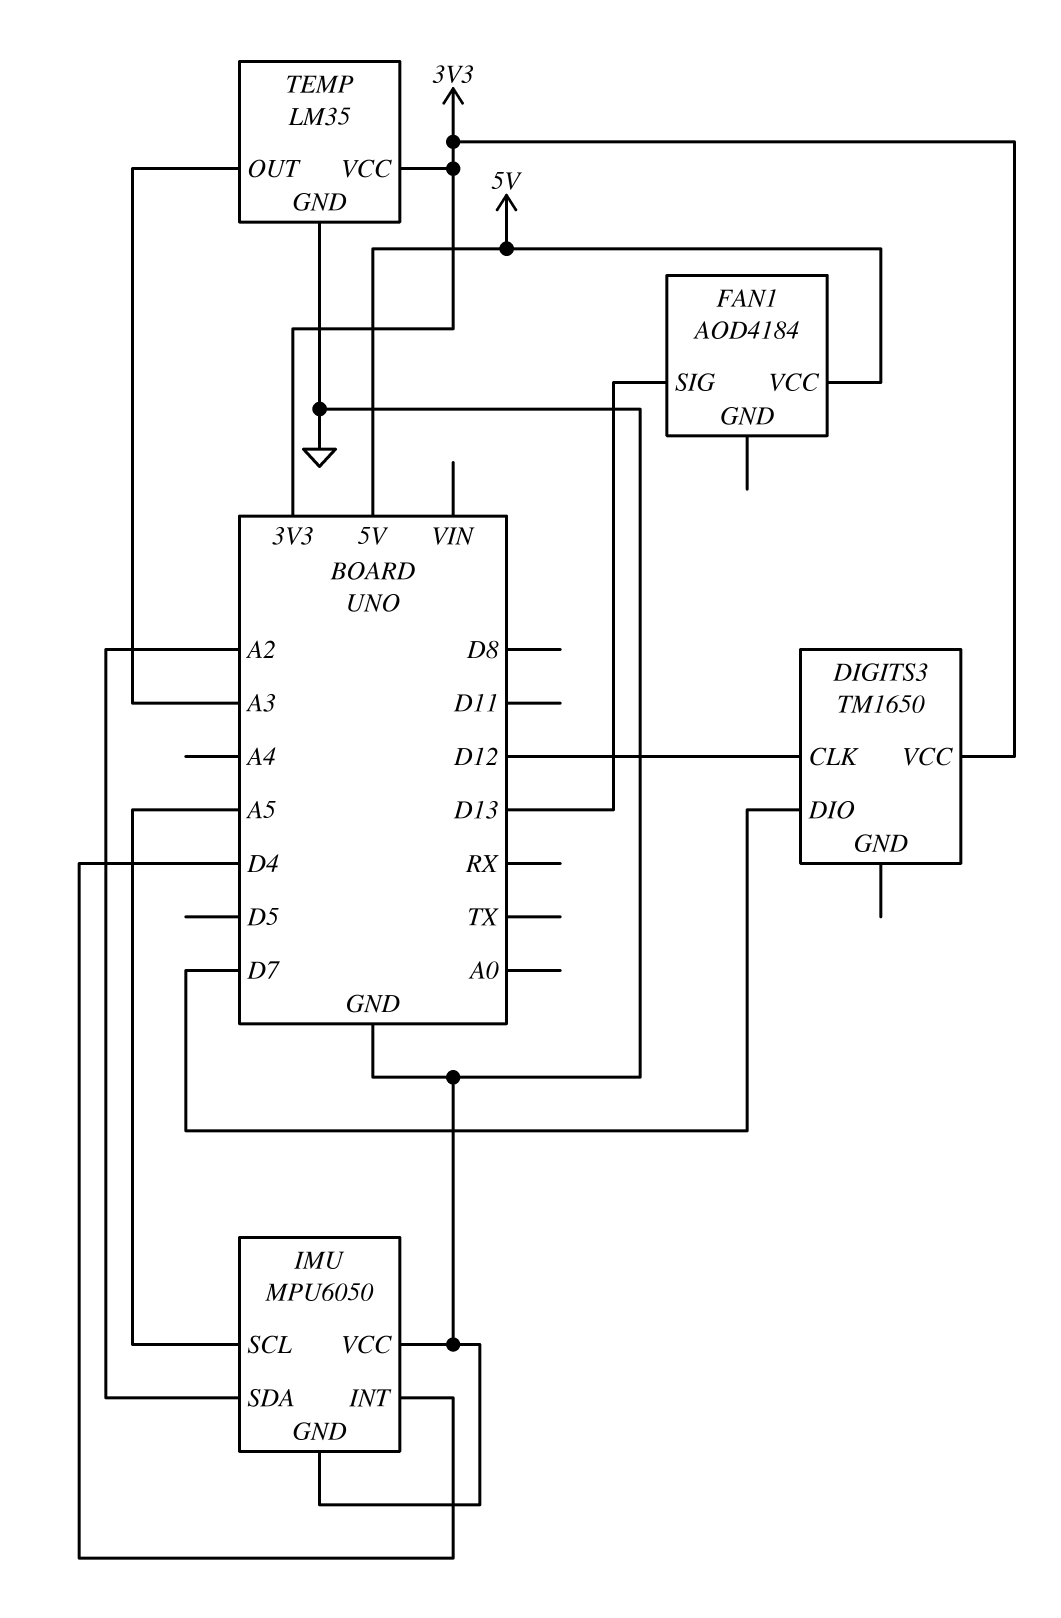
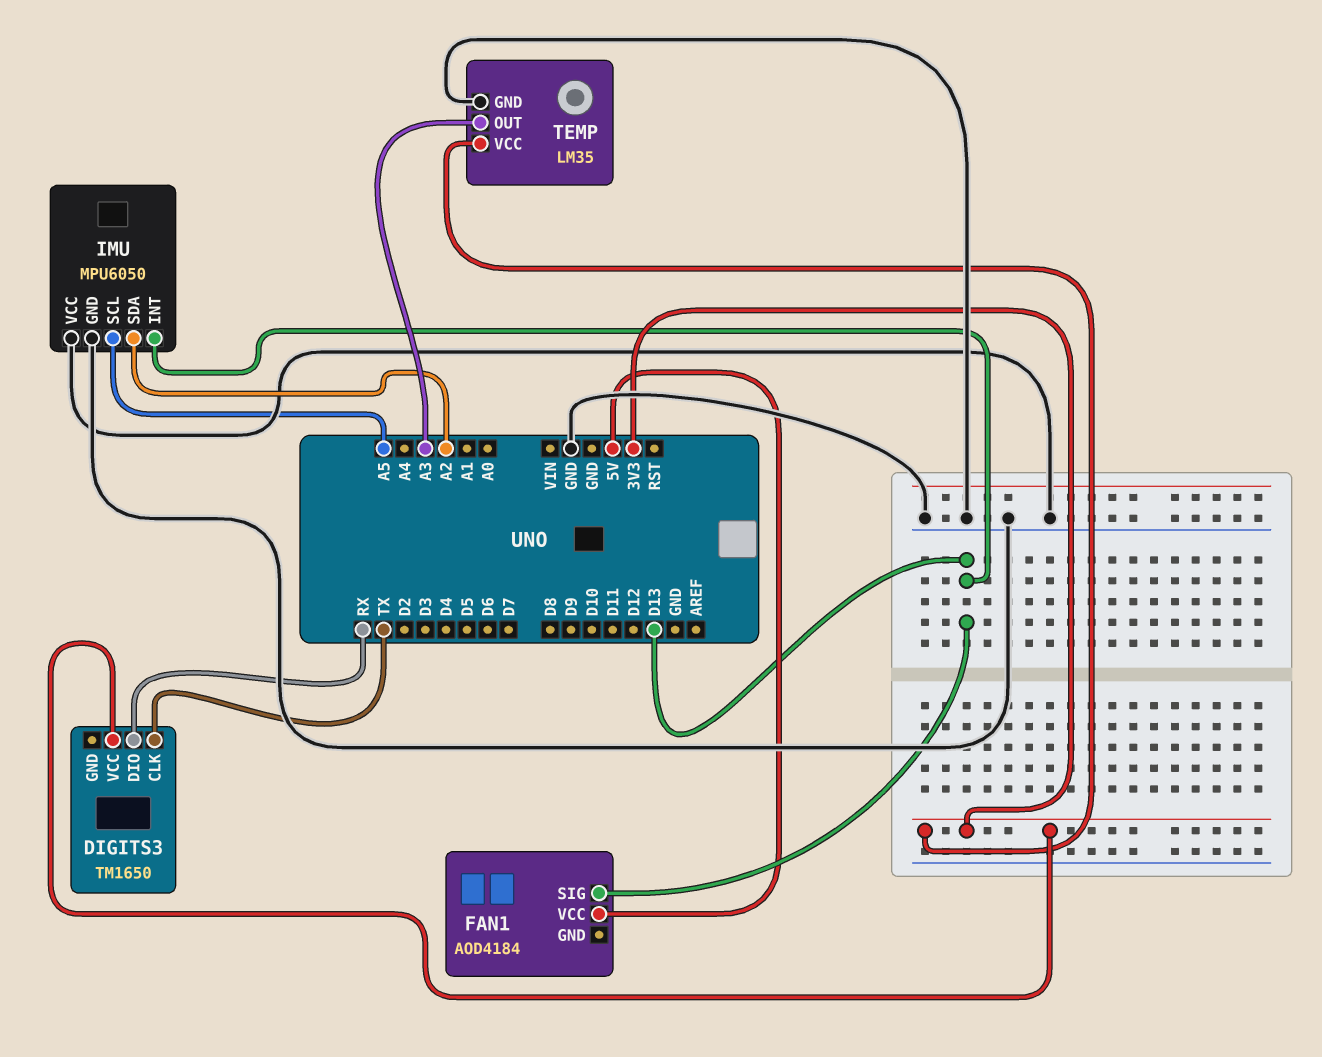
DIGITS3 pin CLK: D12 -> TX
DIGITS3 pin DIO: D7 -> RX
IMU pin INT: D4 -> D13

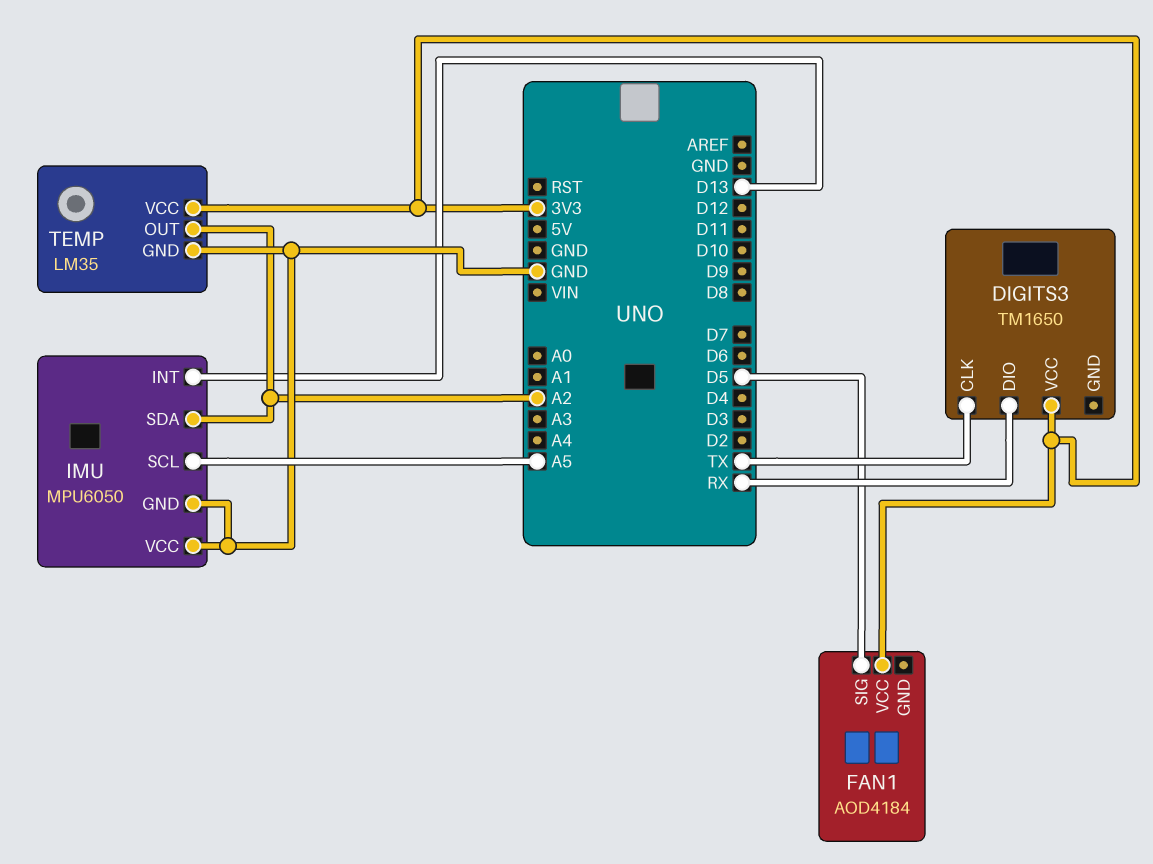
FAN1 pin SIG: D13 -> D5
FAN1 pin VCC: 5V -> 3V3
TEMP pin OUT: A3 -> A2

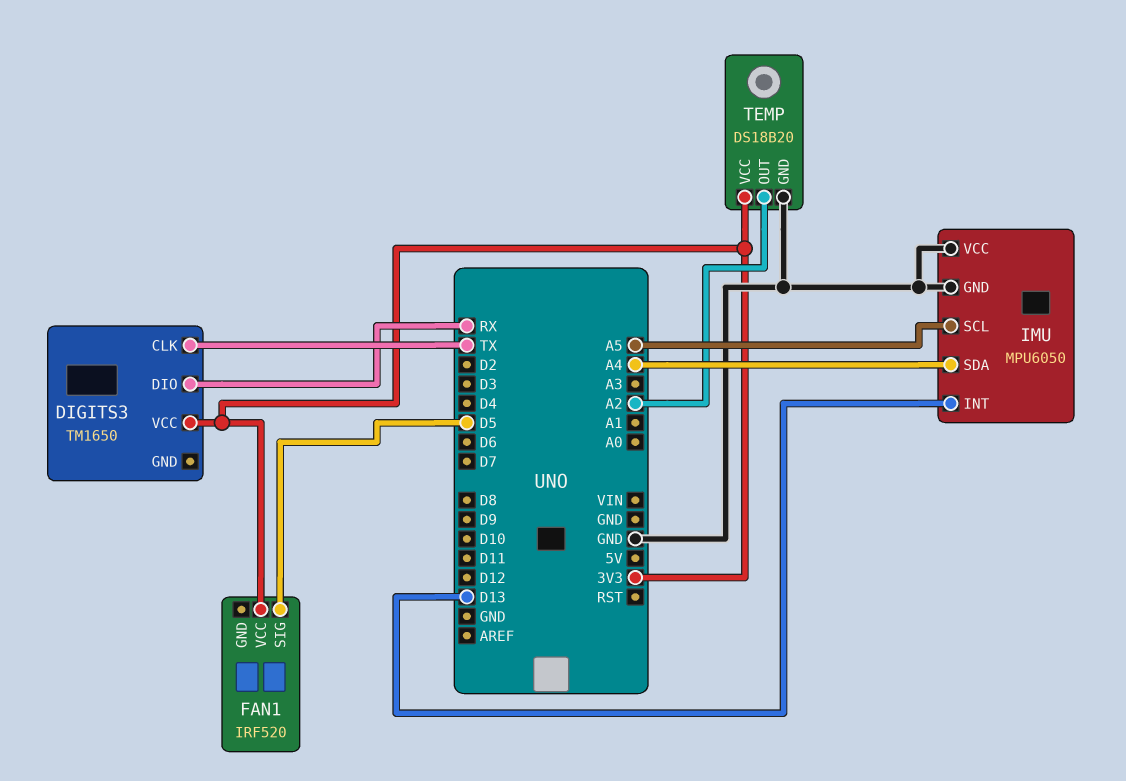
FAN1: AOD4184 -> IRF520
IMU pin SDA: A2 -> A4
TEMP: LM35 -> DS18B20

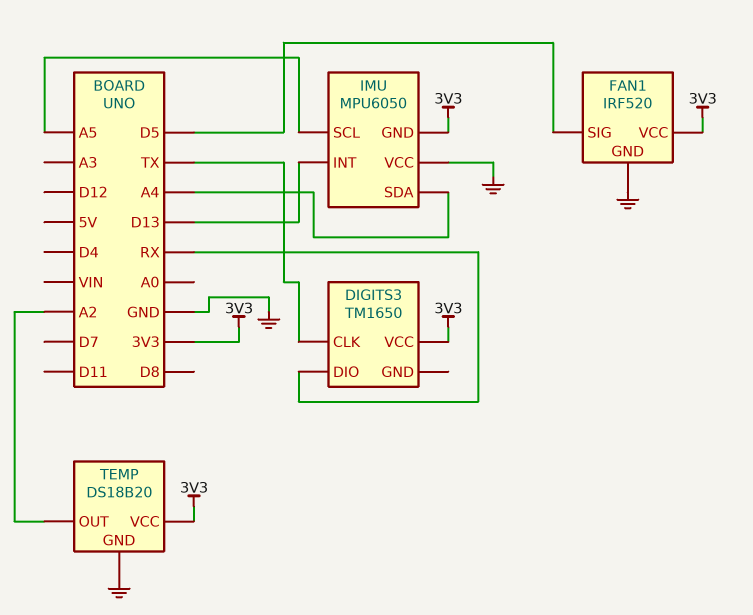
FAN1 pin GND: none -> GND
IMU pin GND: GND -> 3V3

